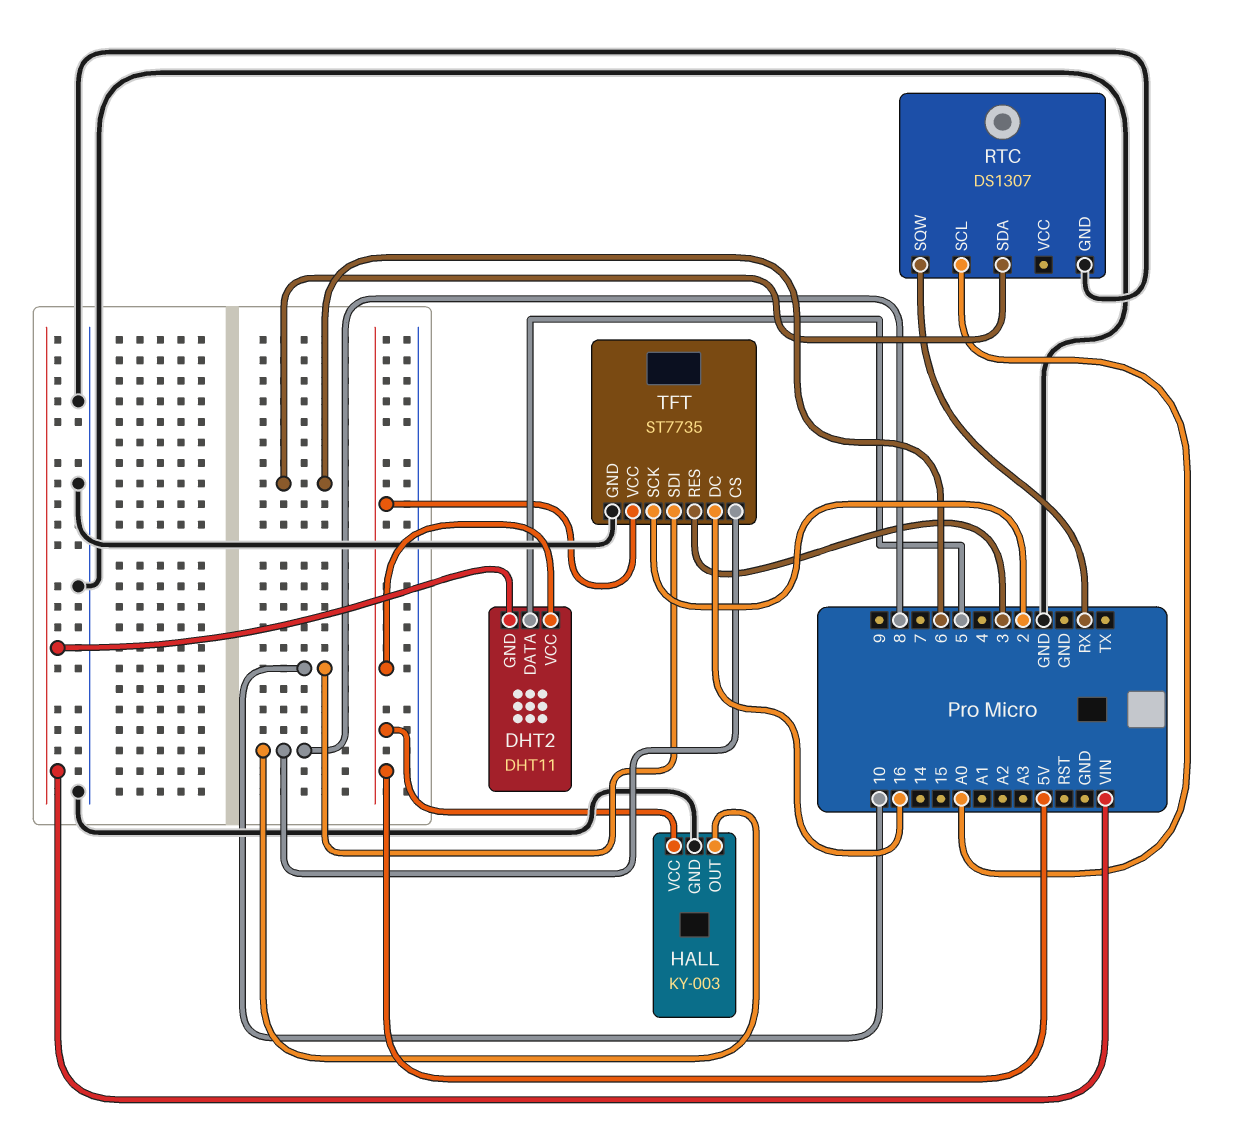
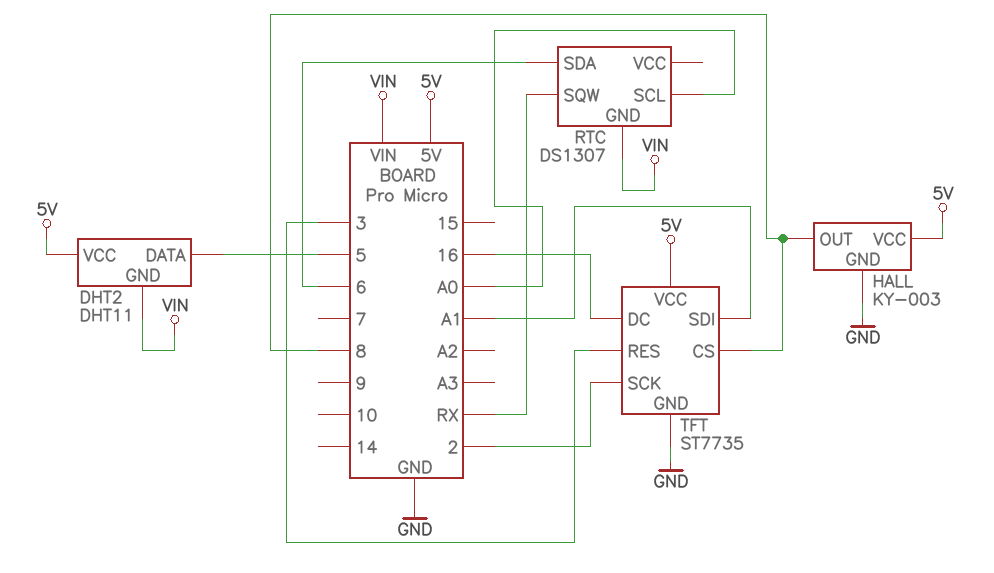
RTC pin GND: GND -> VIN
TFT pin SDI: 10 -> A1

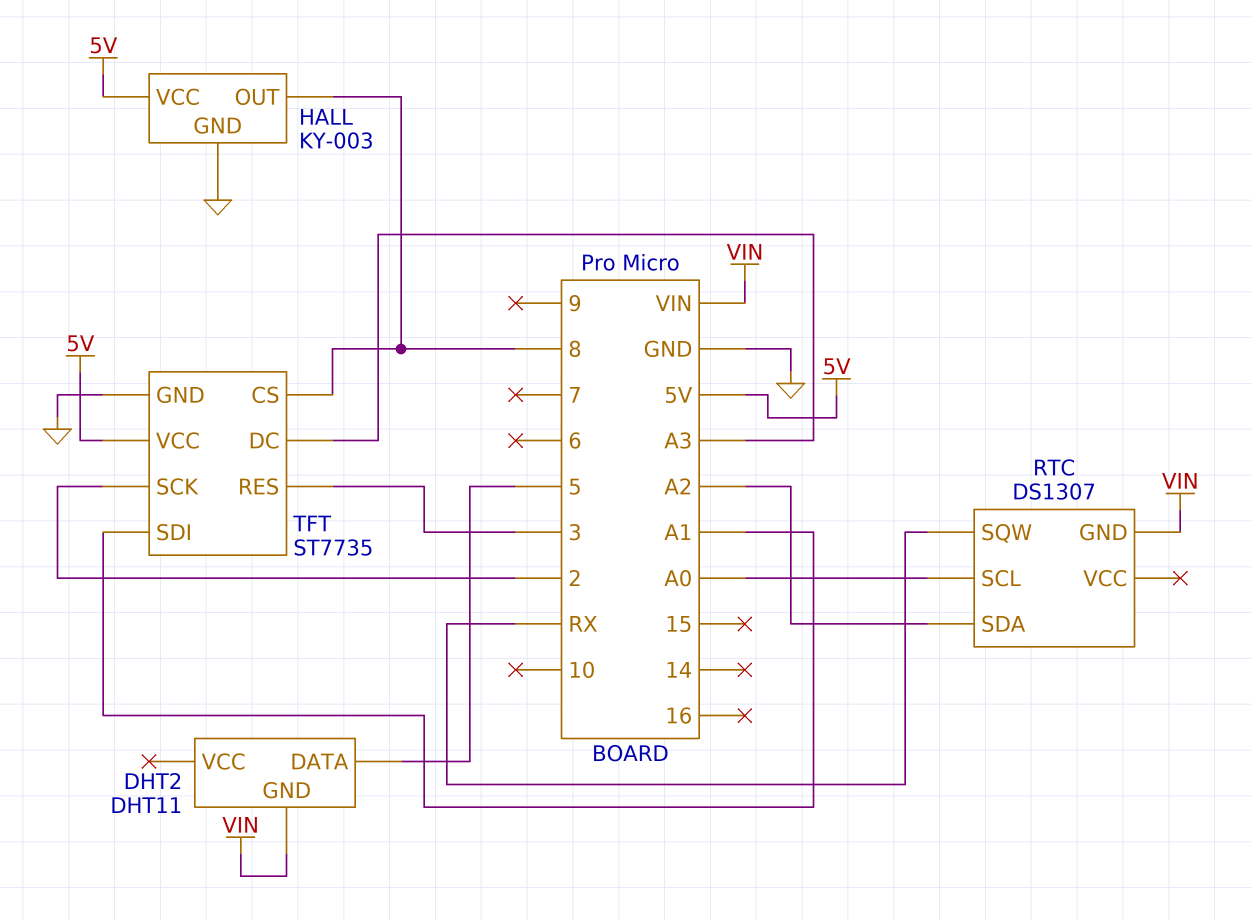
DHT2 pin VCC: 5V -> none
RTC pin SDA: 6 -> A2
TFT pin DC: 16 -> A3

